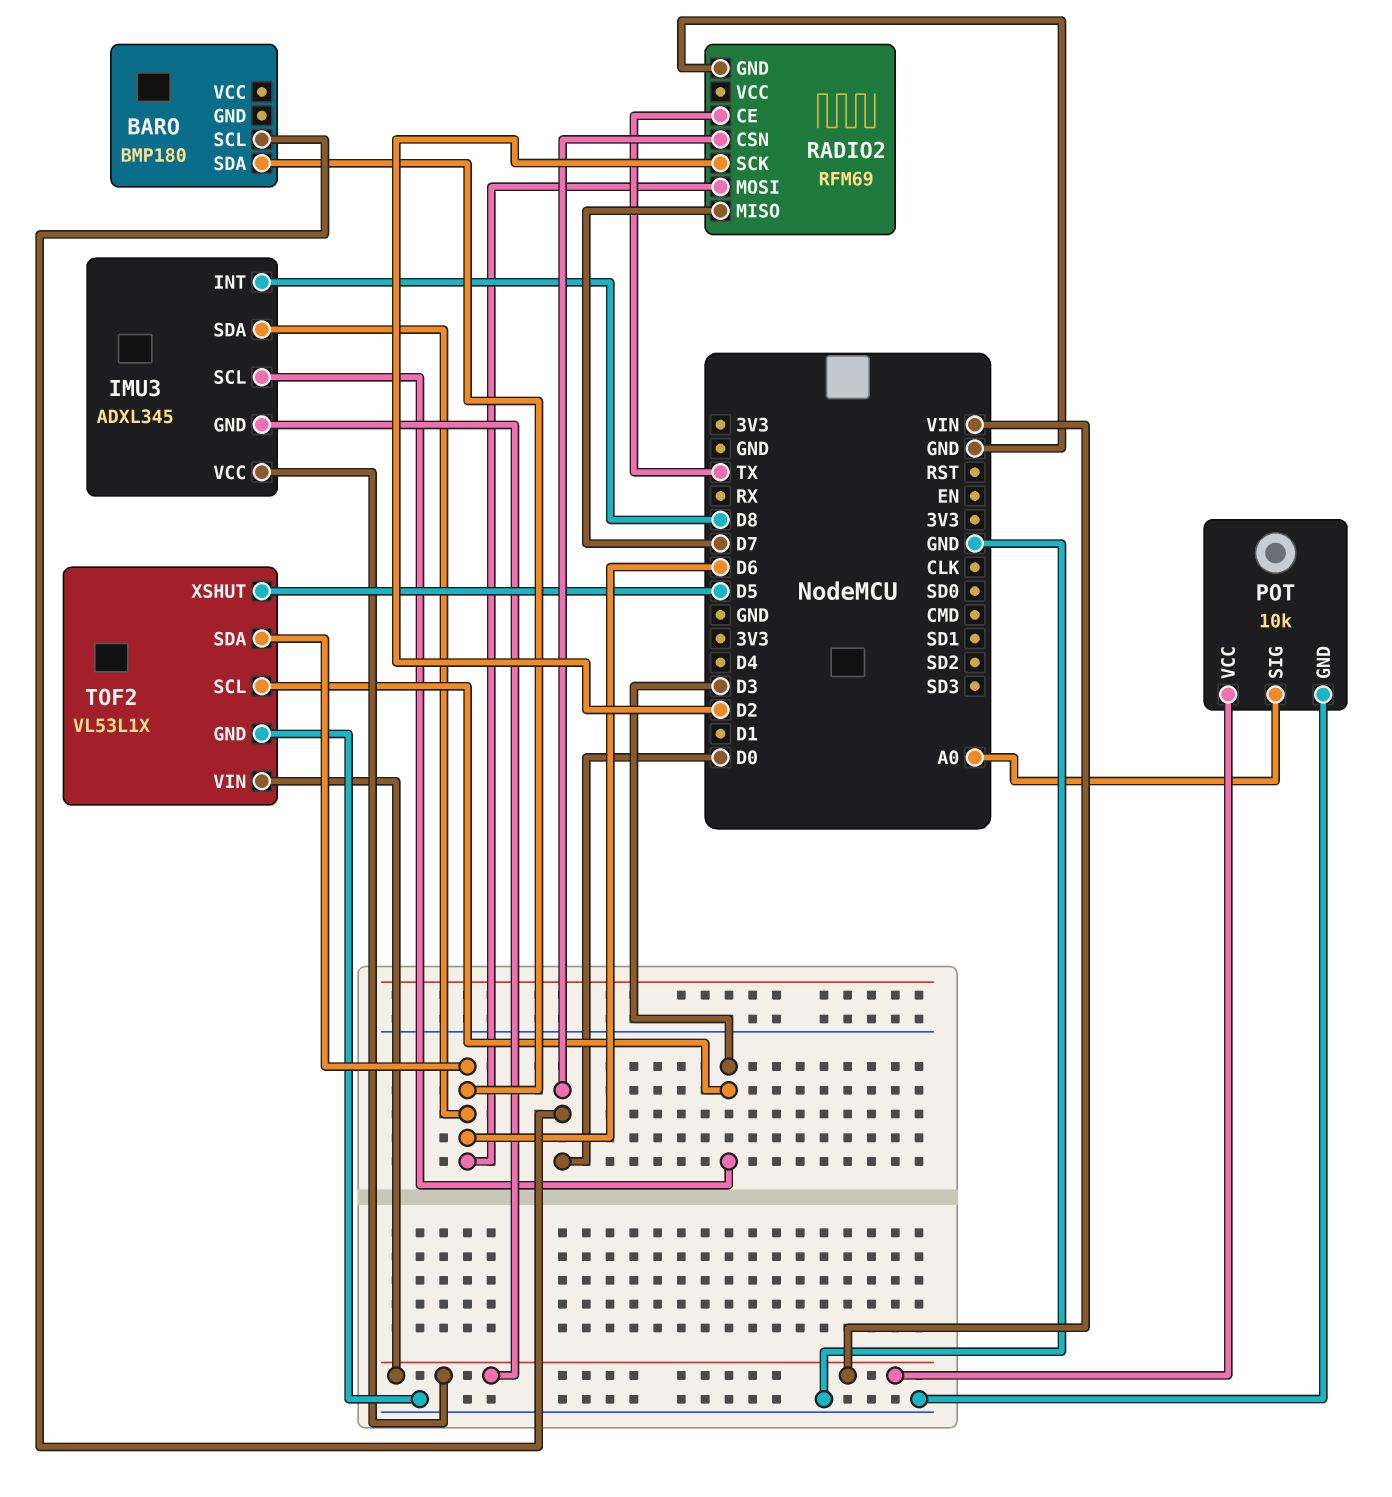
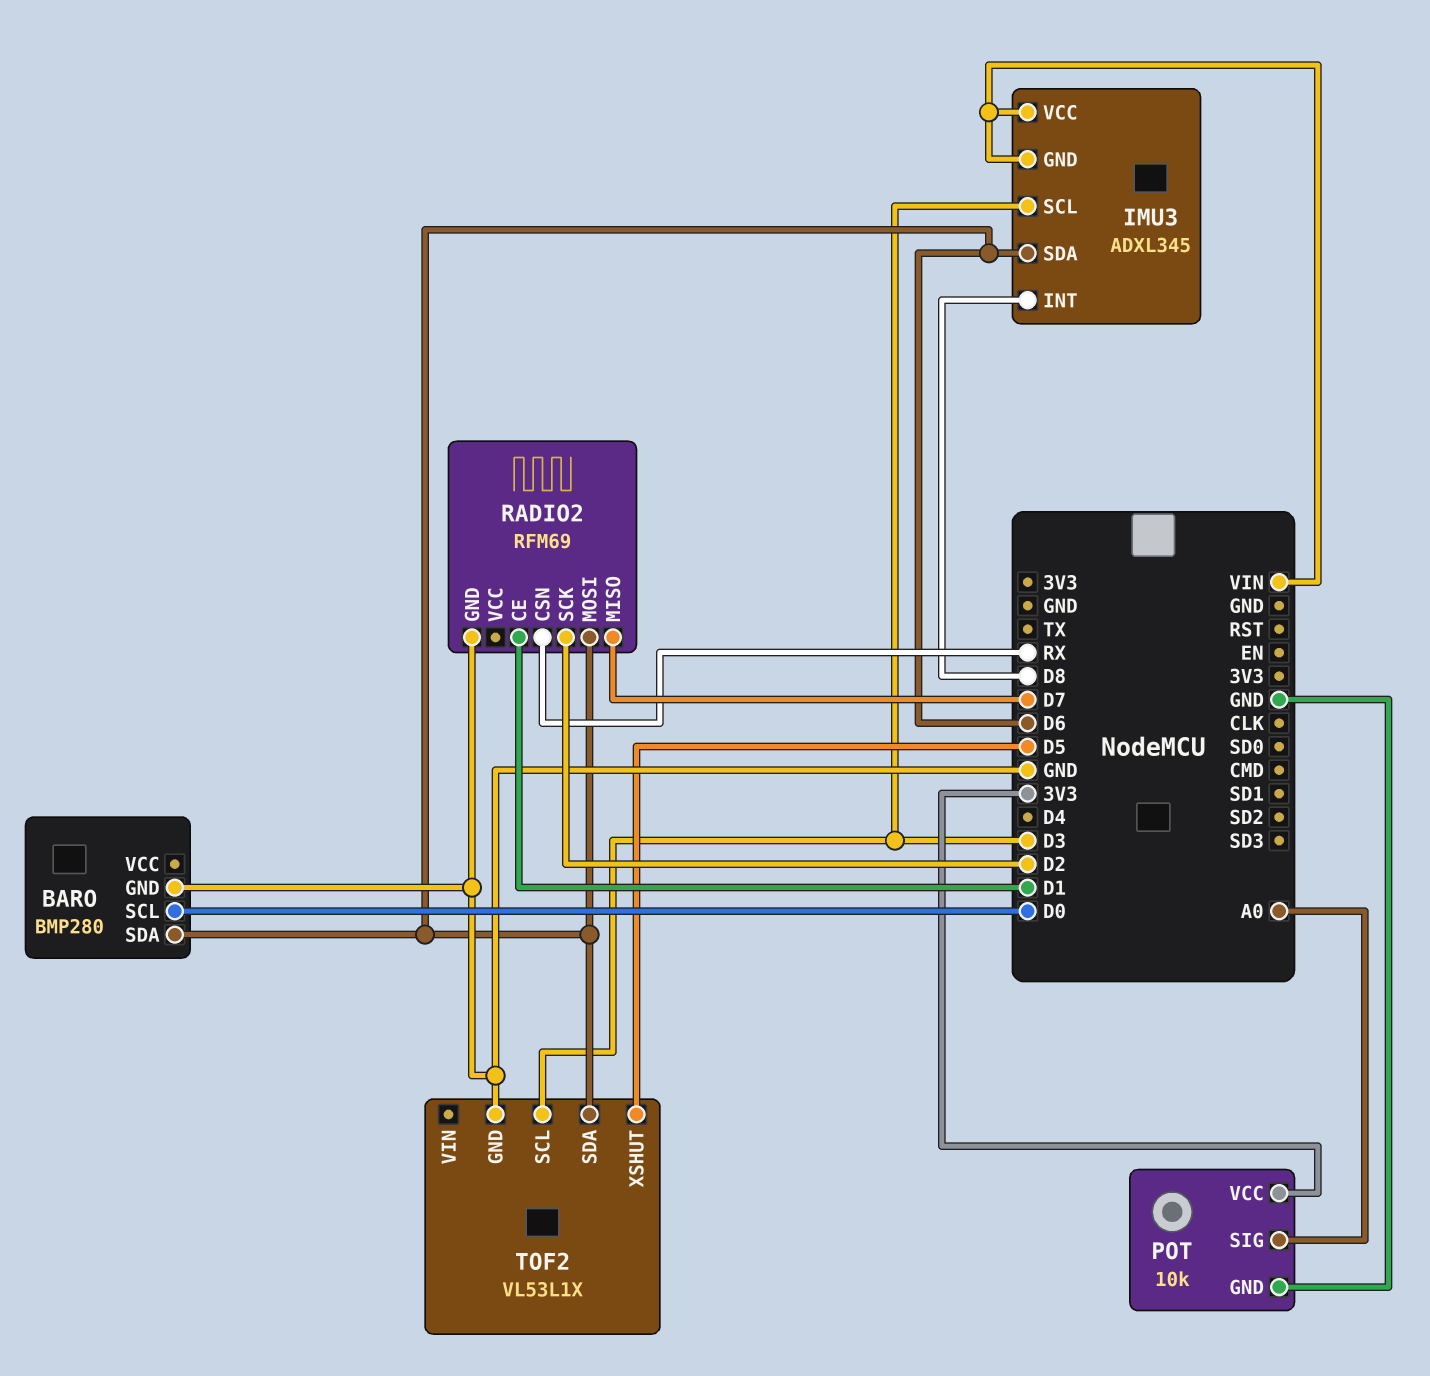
BARO: BMP180 -> BMP280
BARO pin GND: none -> GND
POT pin VCC: VIN -> 3V3
RADIO2 pin CE: TX -> D1
RADIO2 pin CSN: D0 -> RX
TOF2 pin VIN: VIN -> none

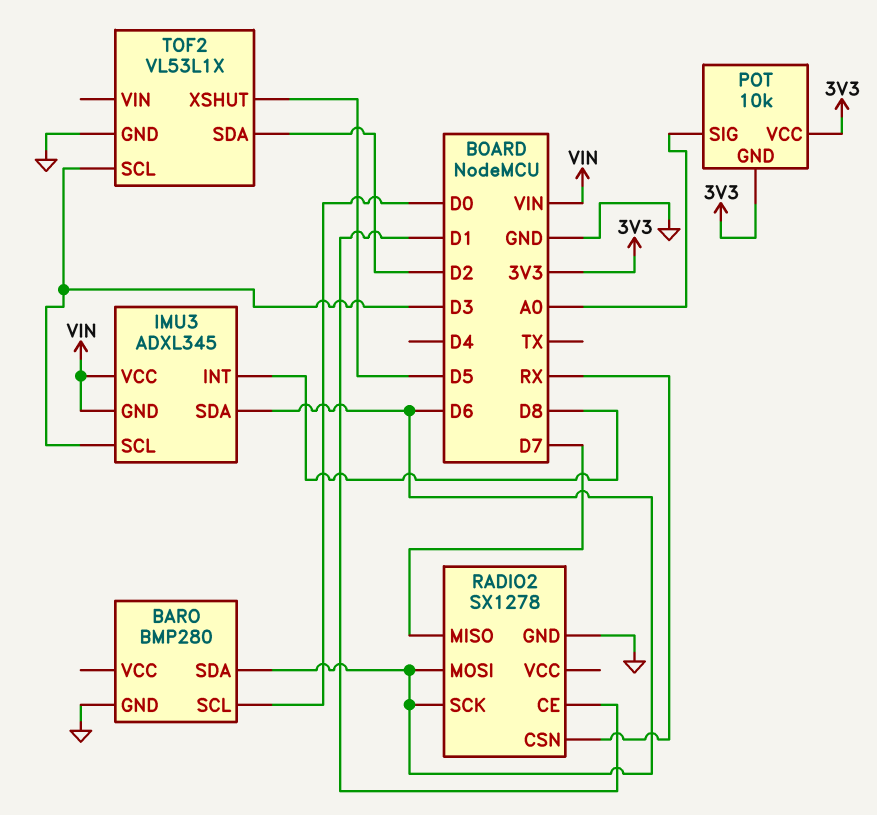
POT pin GND: GND -> 3V3
RADIO2: RFM69 -> SX1278
RADIO2 pin SCK: D2 -> D6
TOF2 pin SDA: D6 -> D2

